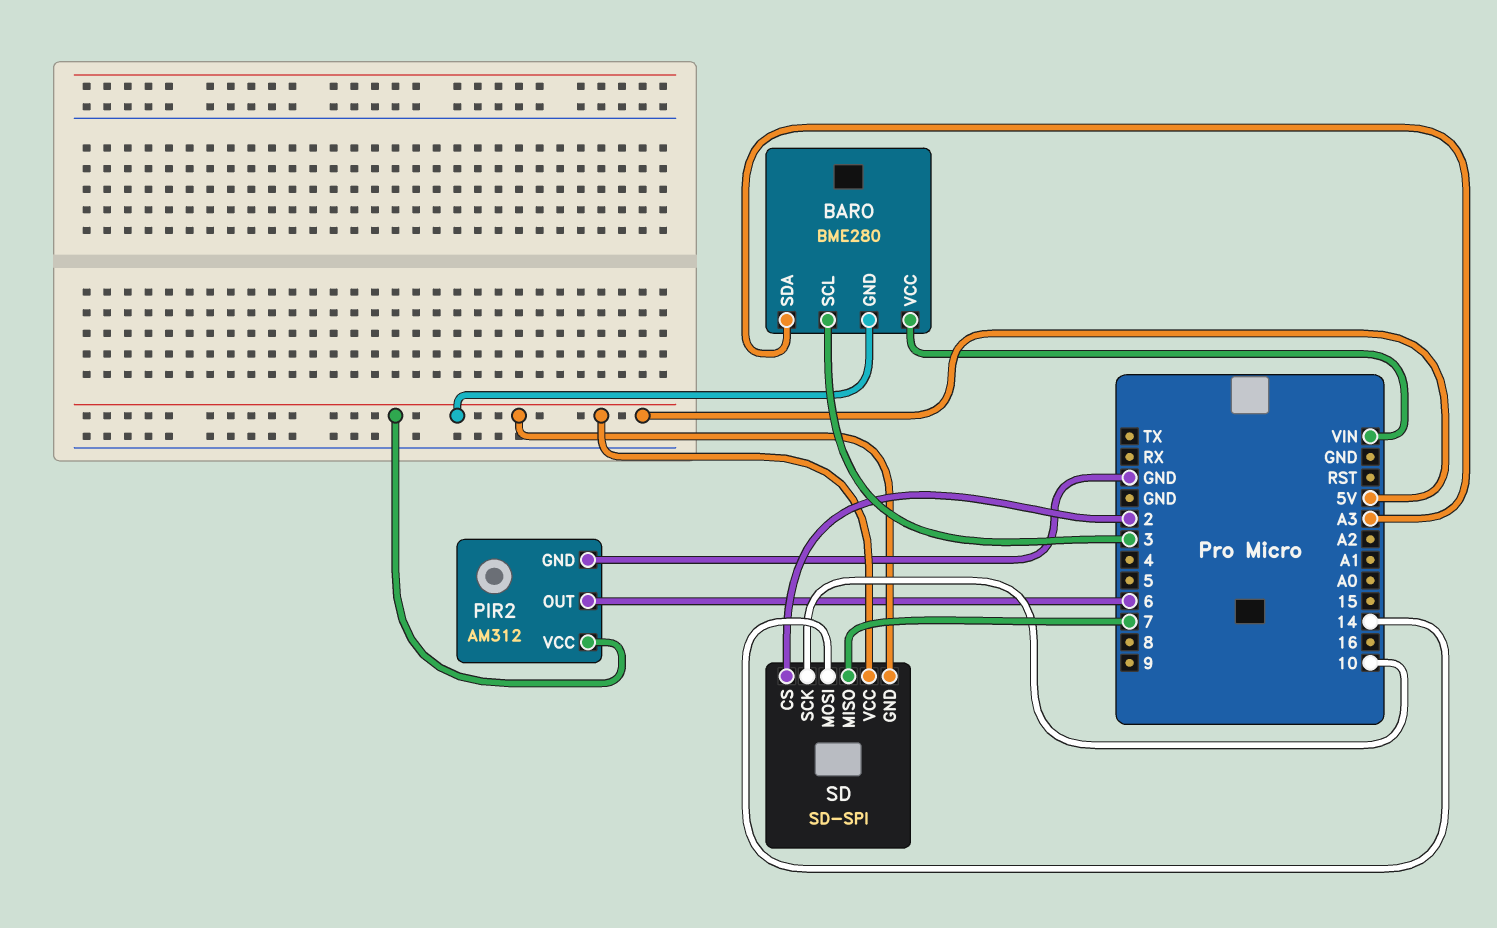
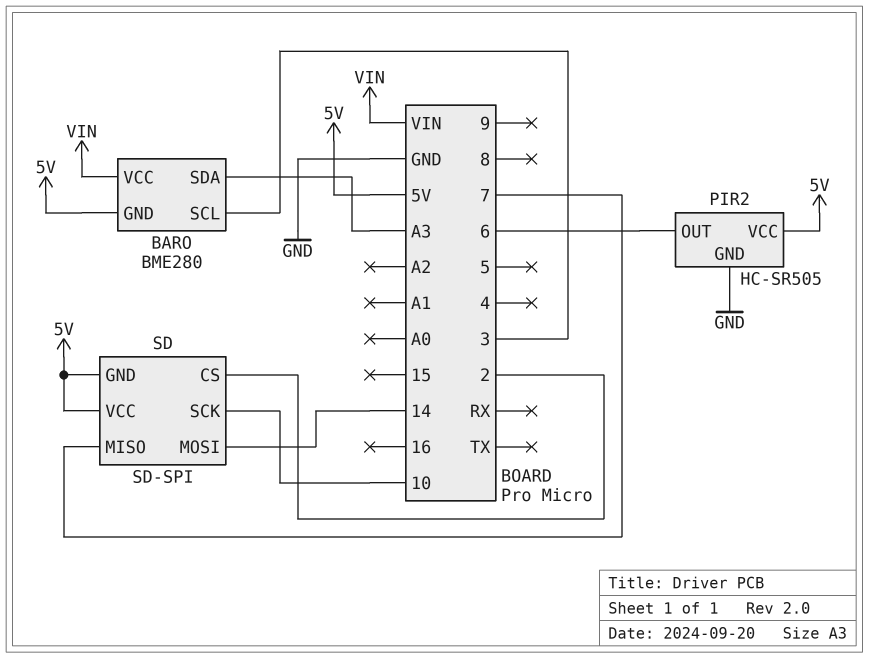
PIR2: AM312 -> HC-SR505

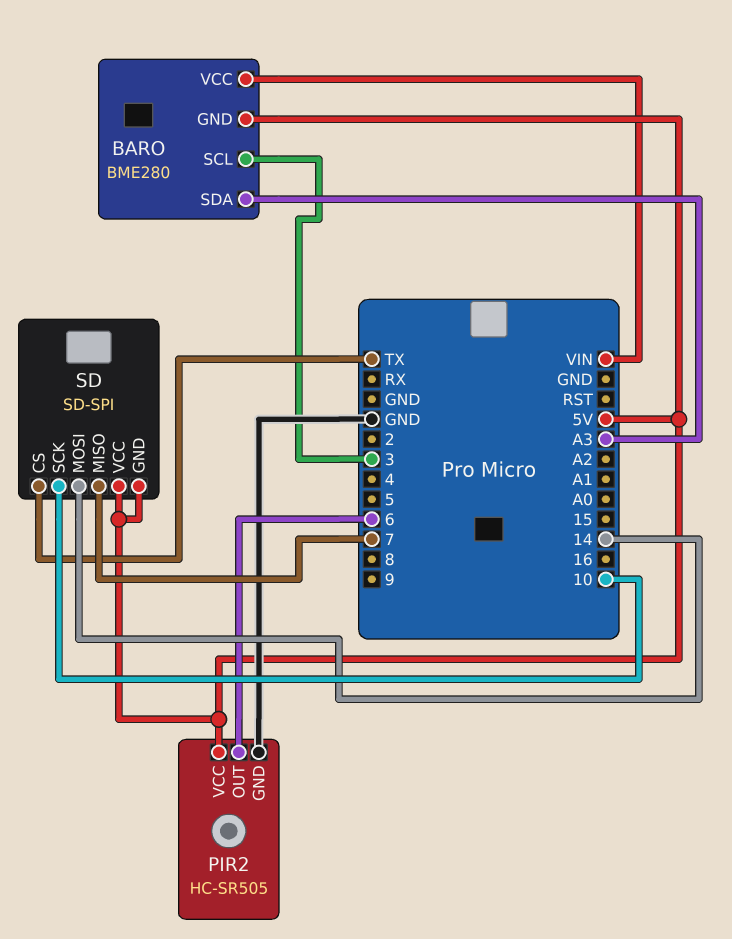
SD pin CS: 2 -> TX

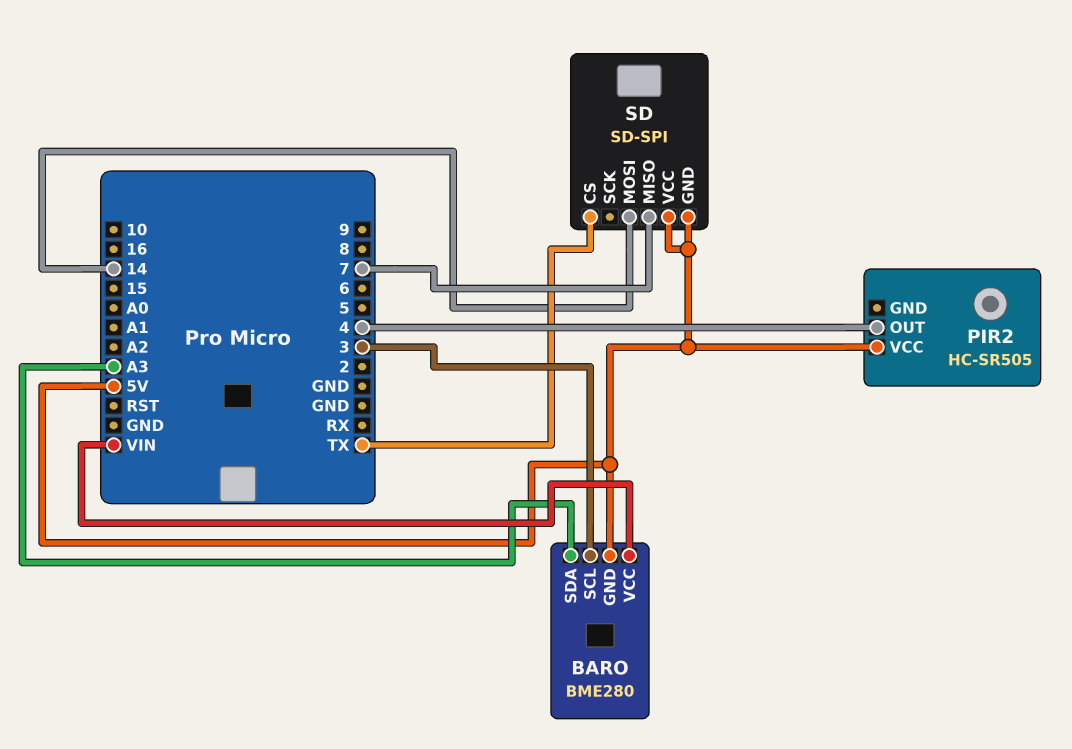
PIR2 pin GND: GND -> none
PIR2 pin OUT: 6 -> 4
SD pin SCK: 10 -> none

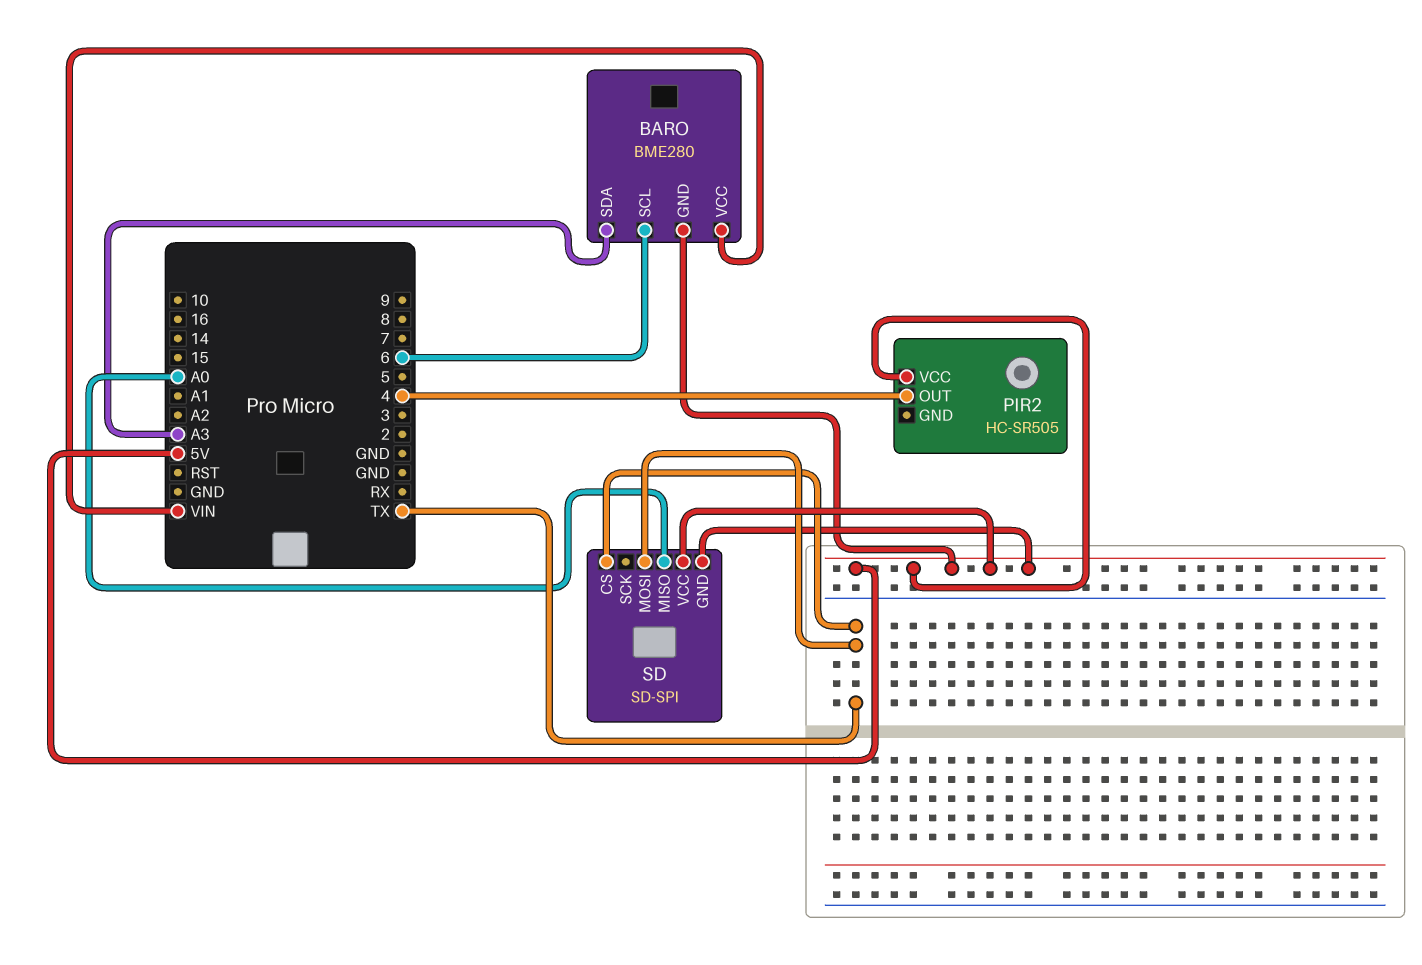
BARO pin SCL: 3 -> 6
SD pin MISO: 7 -> A0
SD pin MOSI: 14 -> TX

